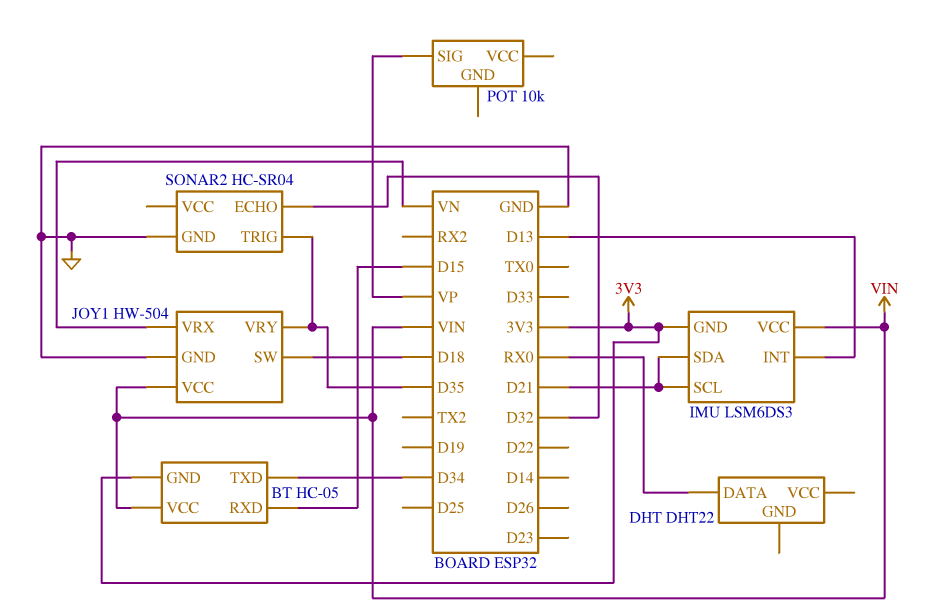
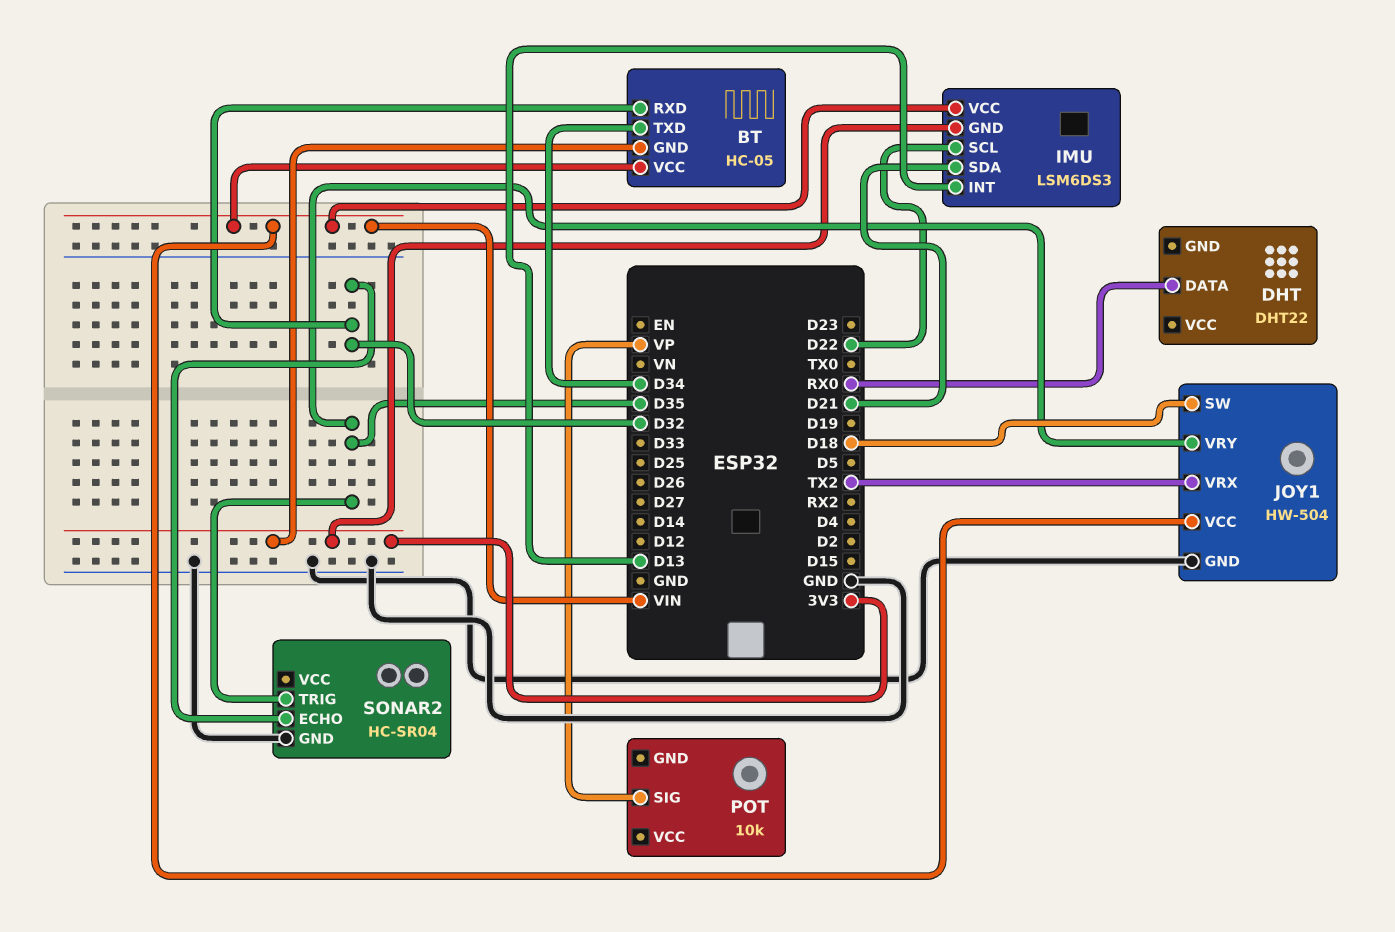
BT pin RXD: D15 -> D32
IMU pin SCL: D21 -> D22
JOY1 pin VRX: VN -> TX2

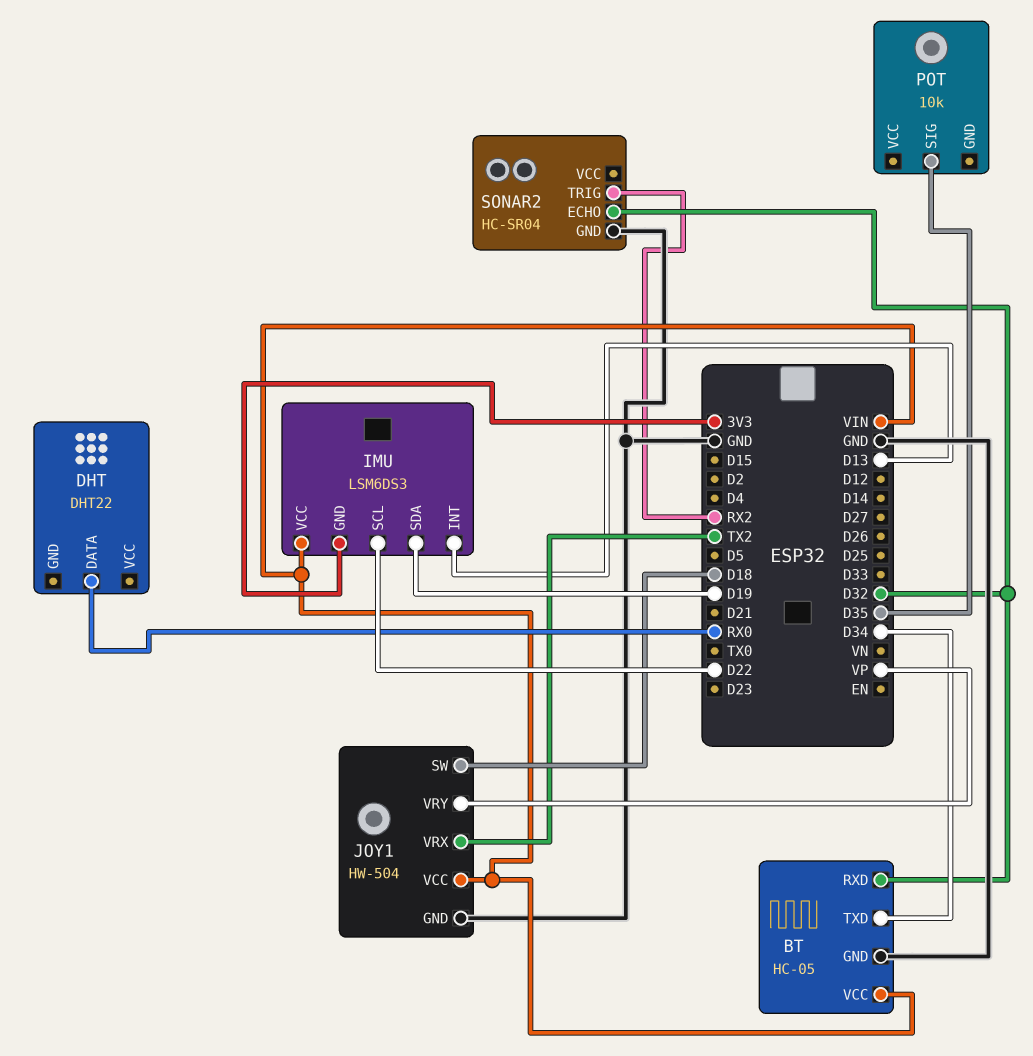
BT pin GND: 3V3 -> GND
IMU pin SDA: D21 -> D19
JOY1 pin VRY: D35 -> VP
POT pin SIG: VP -> D35
SONAR2 pin TRIG: D35 -> RX2

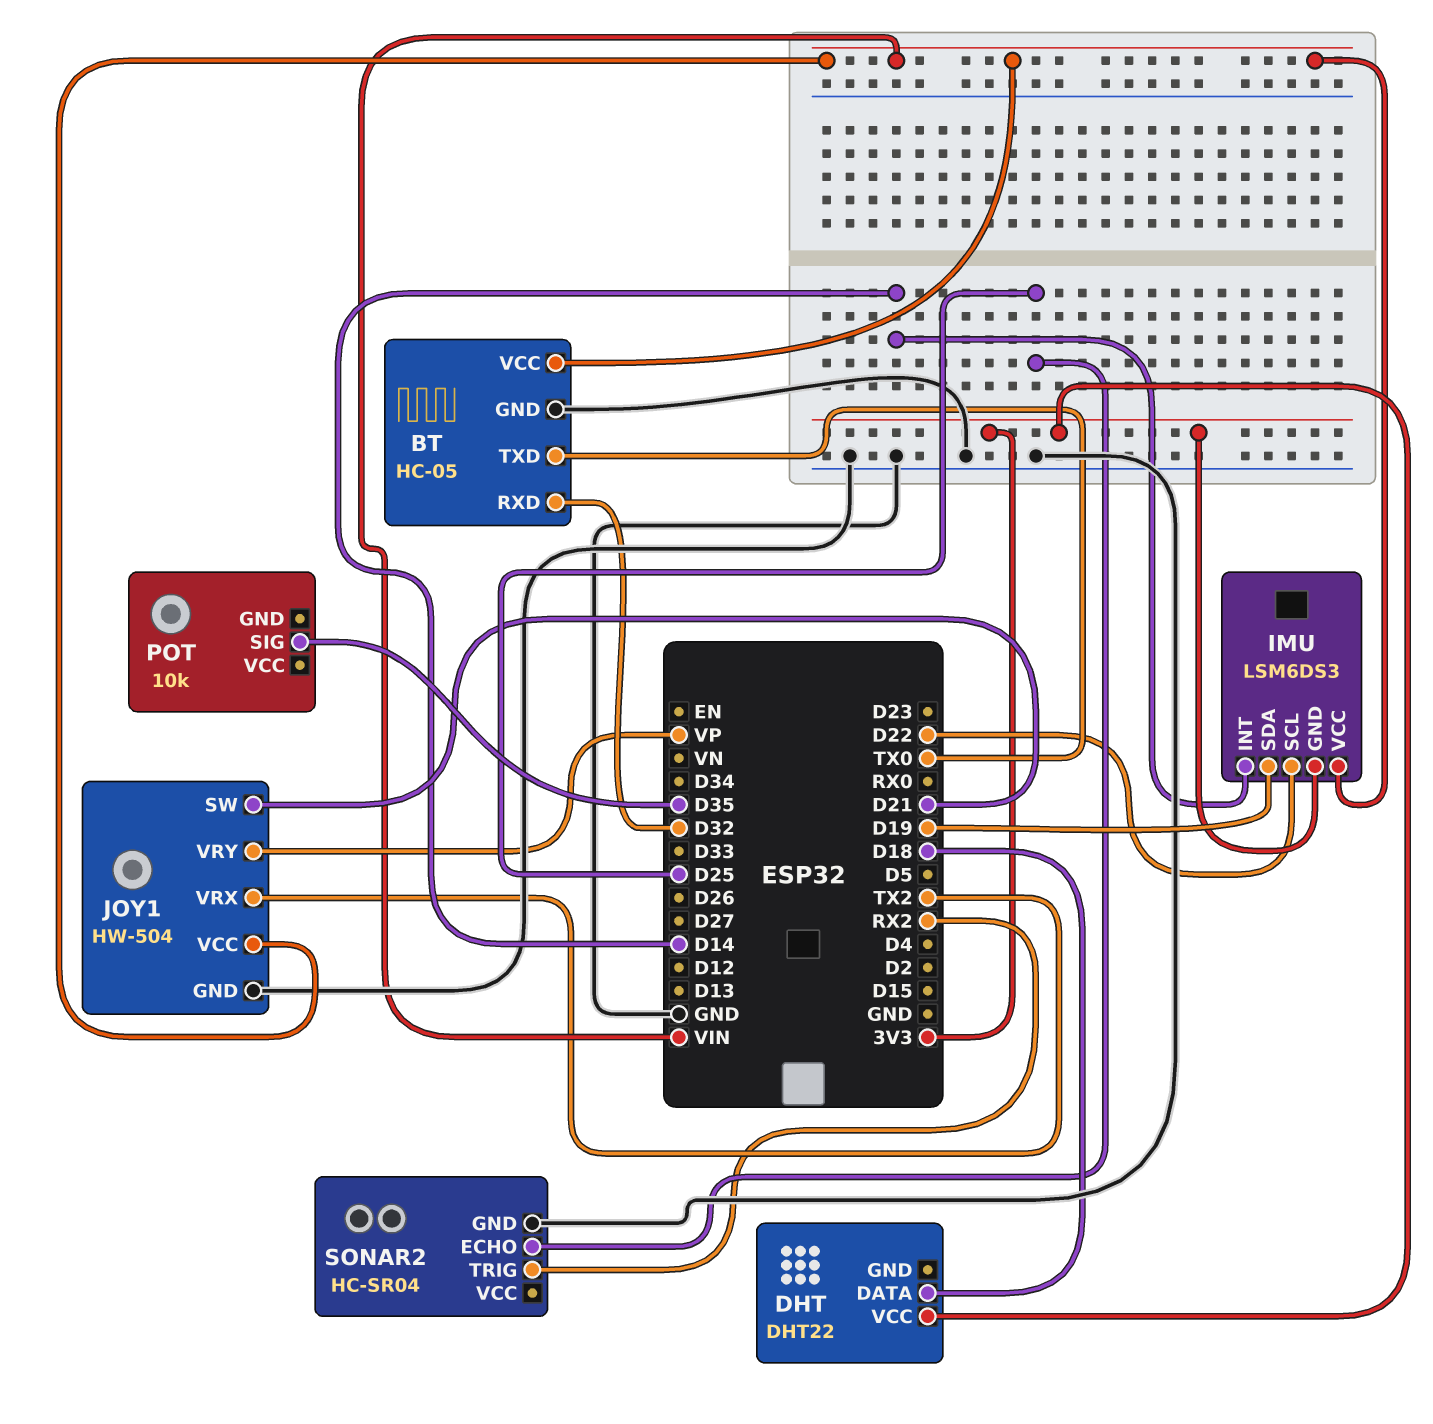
BT pin TXD: D34 -> TX0
DHT pin DATA: RX0 -> D18
DHT pin VCC: none -> 3V3
IMU pin INT: D13 -> D14
JOY1 pin SW: D18 -> D21
SONAR2 pin ECHO: D32 -> D25

